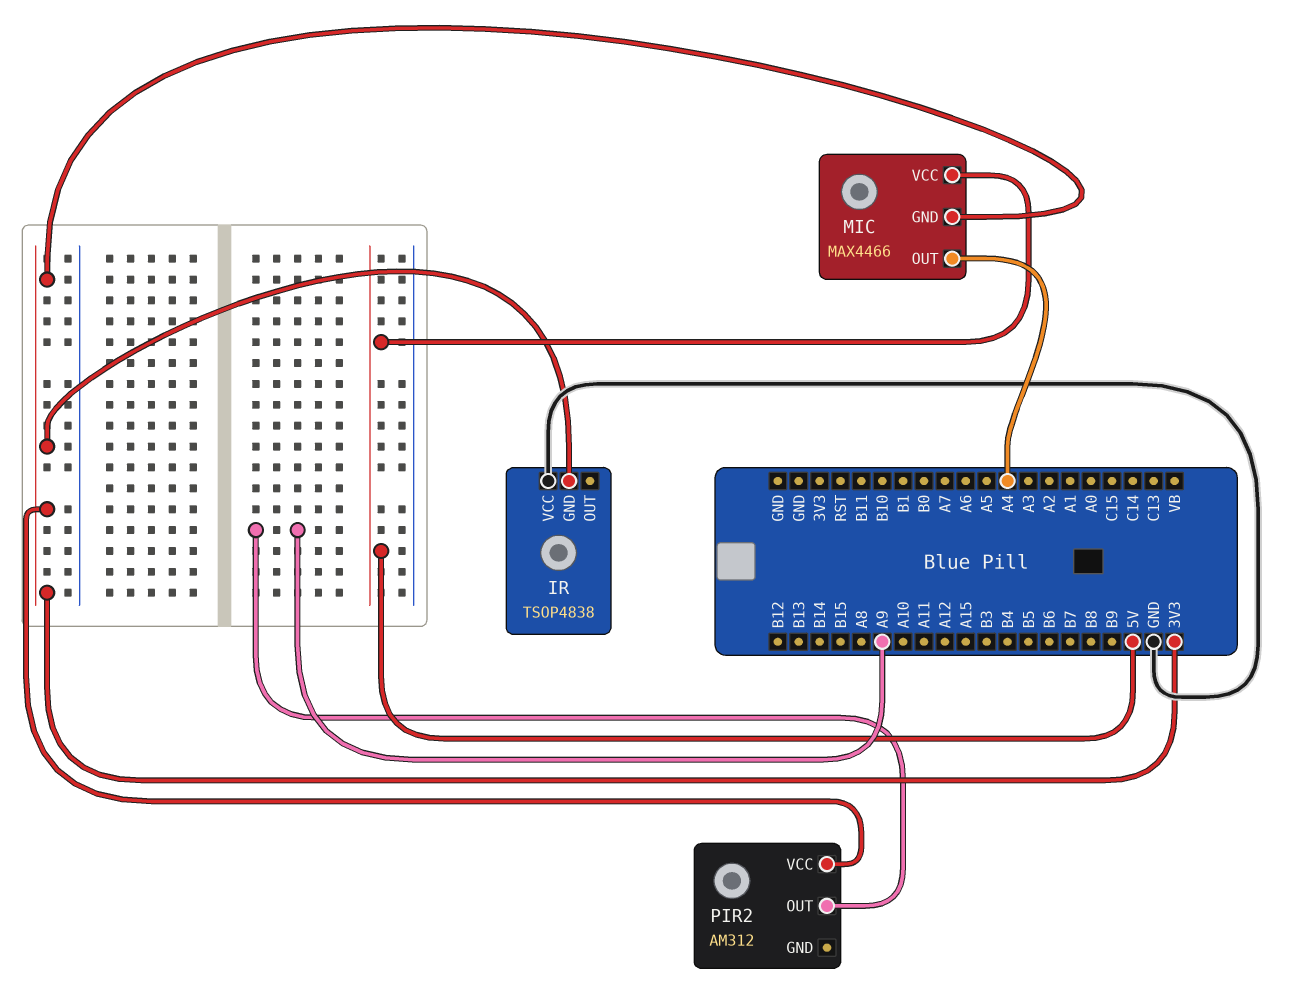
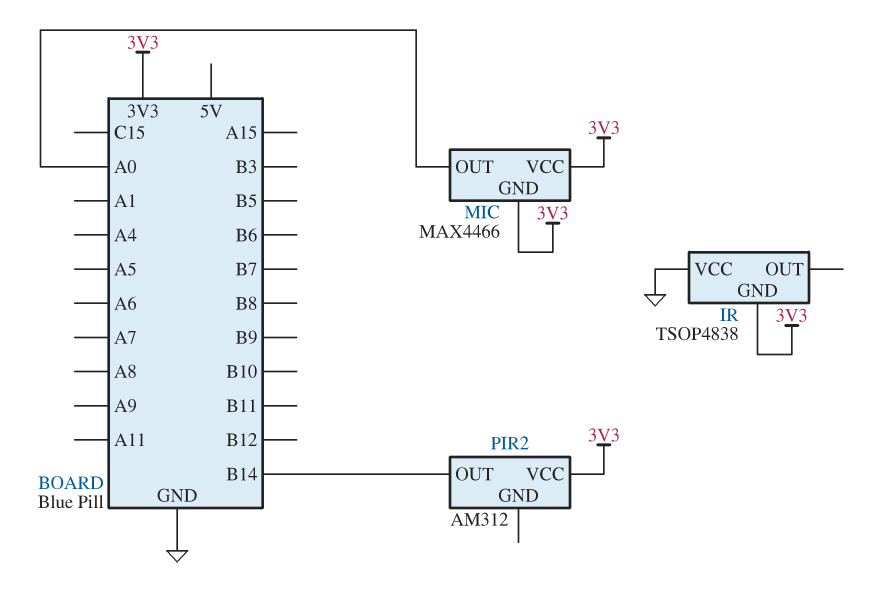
MIC pin OUT: A4 -> A0
MIC pin VCC: 5V -> 3V3
PIR2 pin OUT: A9 -> B14

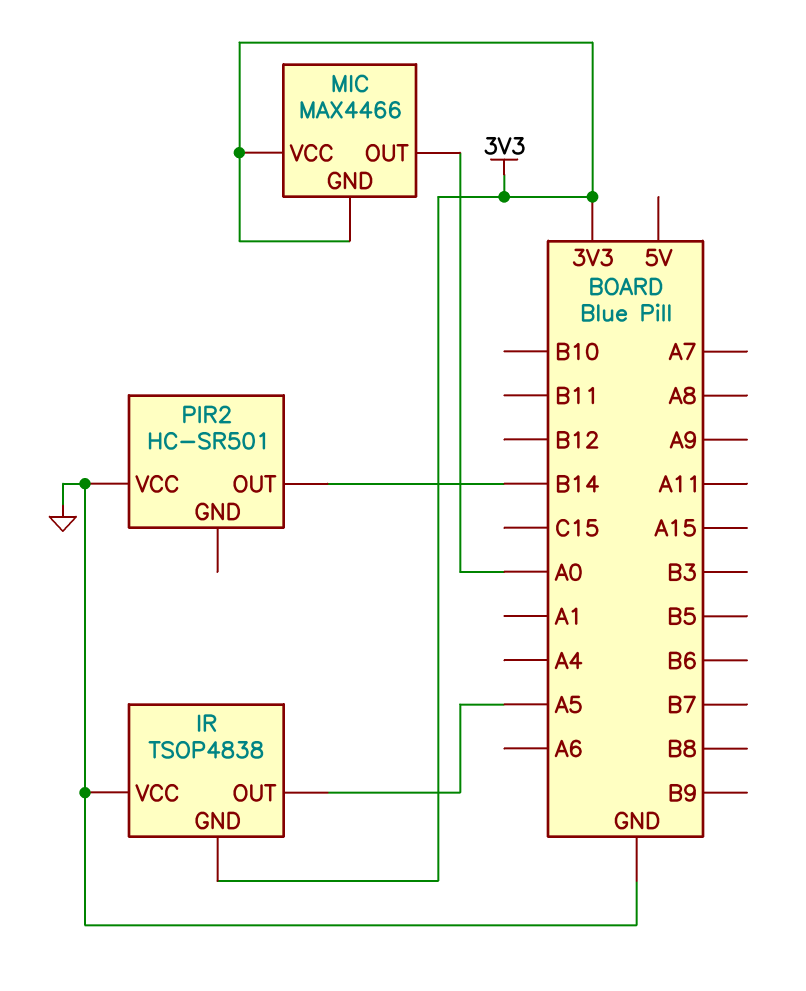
IR pin OUT: none -> A5
PIR2: AM312 -> HC-SR501
PIR2 pin VCC: 3V3 -> GND

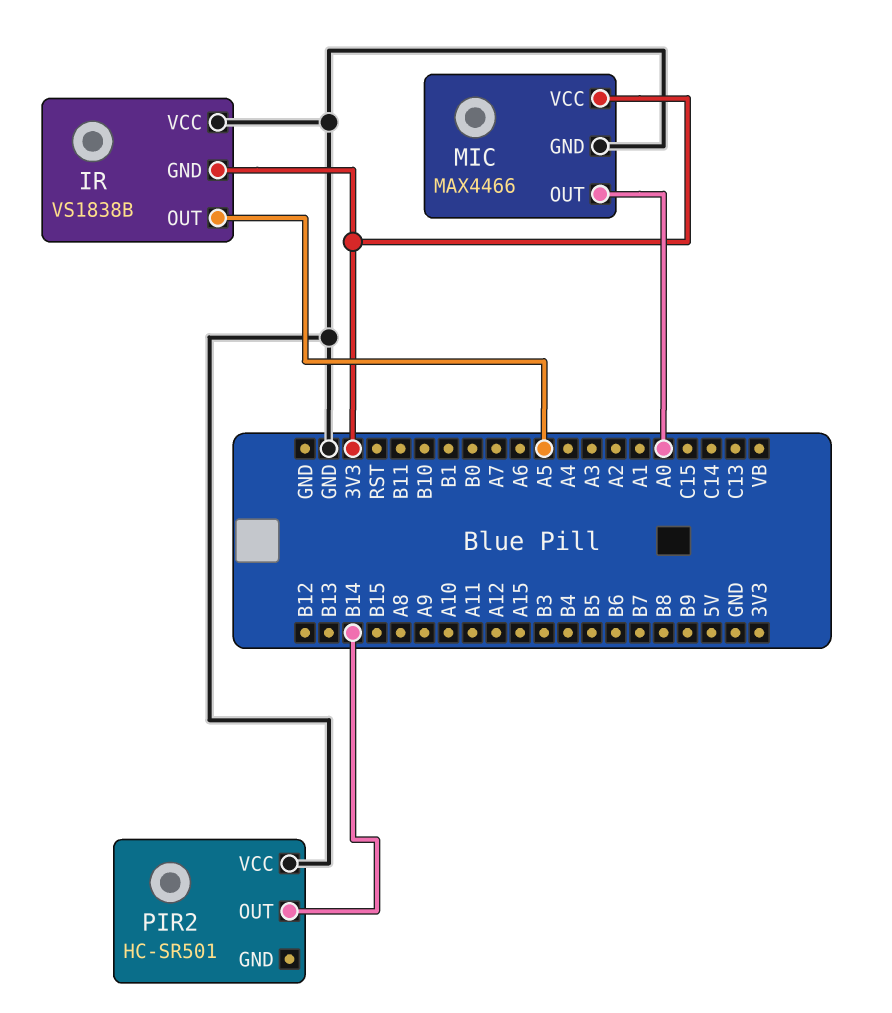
IR: TSOP4838 -> VS1838B
MIC pin GND: 3V3 -> GND

